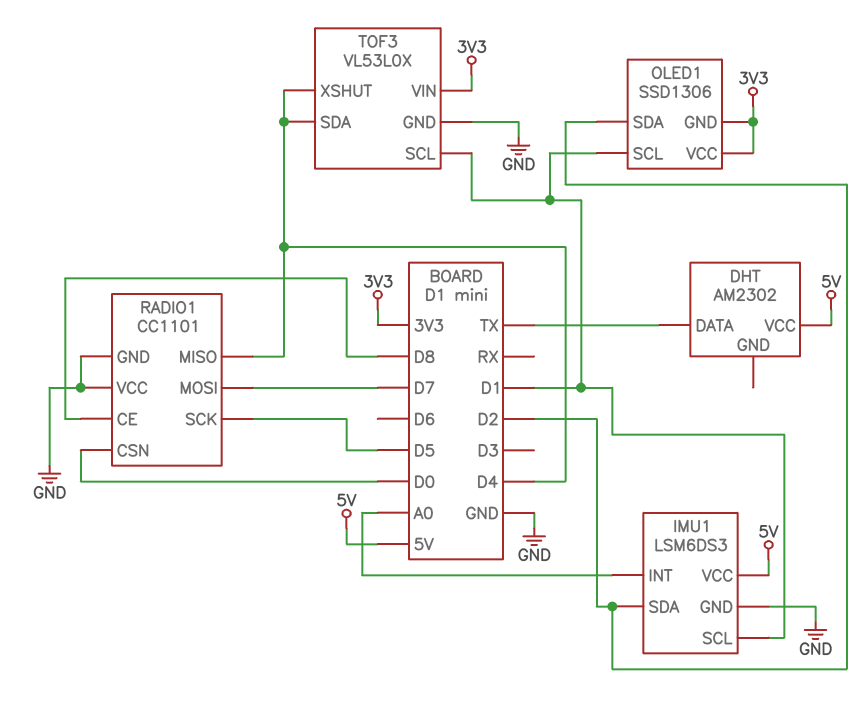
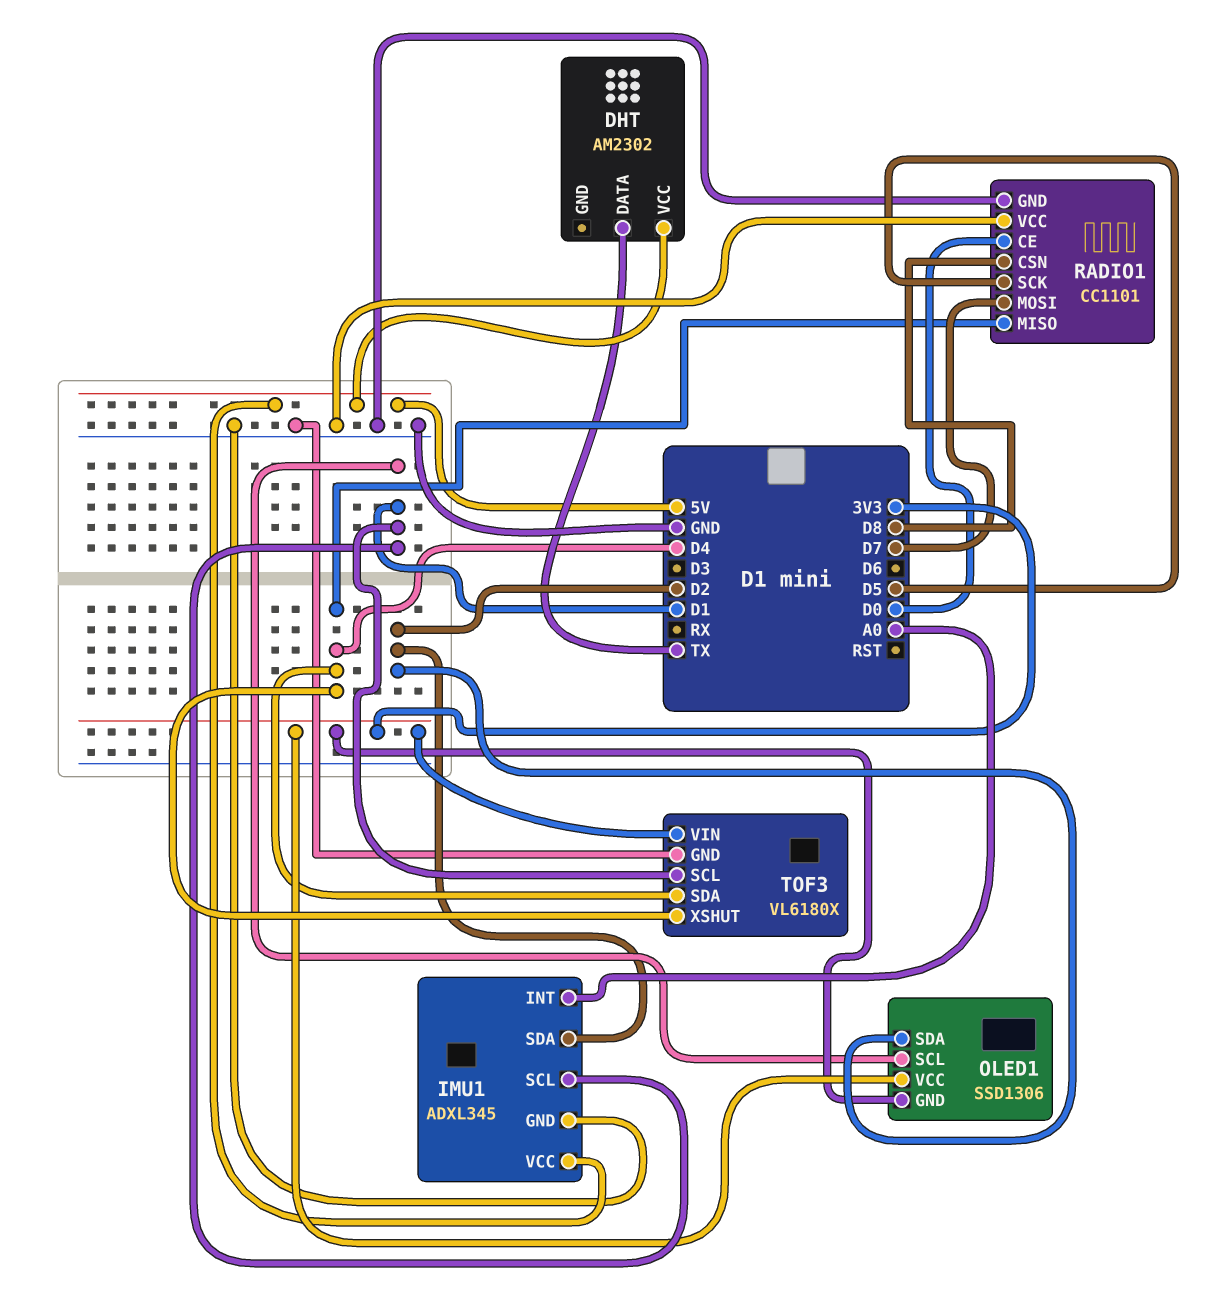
IMU1: LSM6DS3 -> ADXL345
RADIO1 pin CE: D8 -> D0
RADIO1 pin CSN: D0 -> D8
TOF3: VL53L0X -> VL6180X

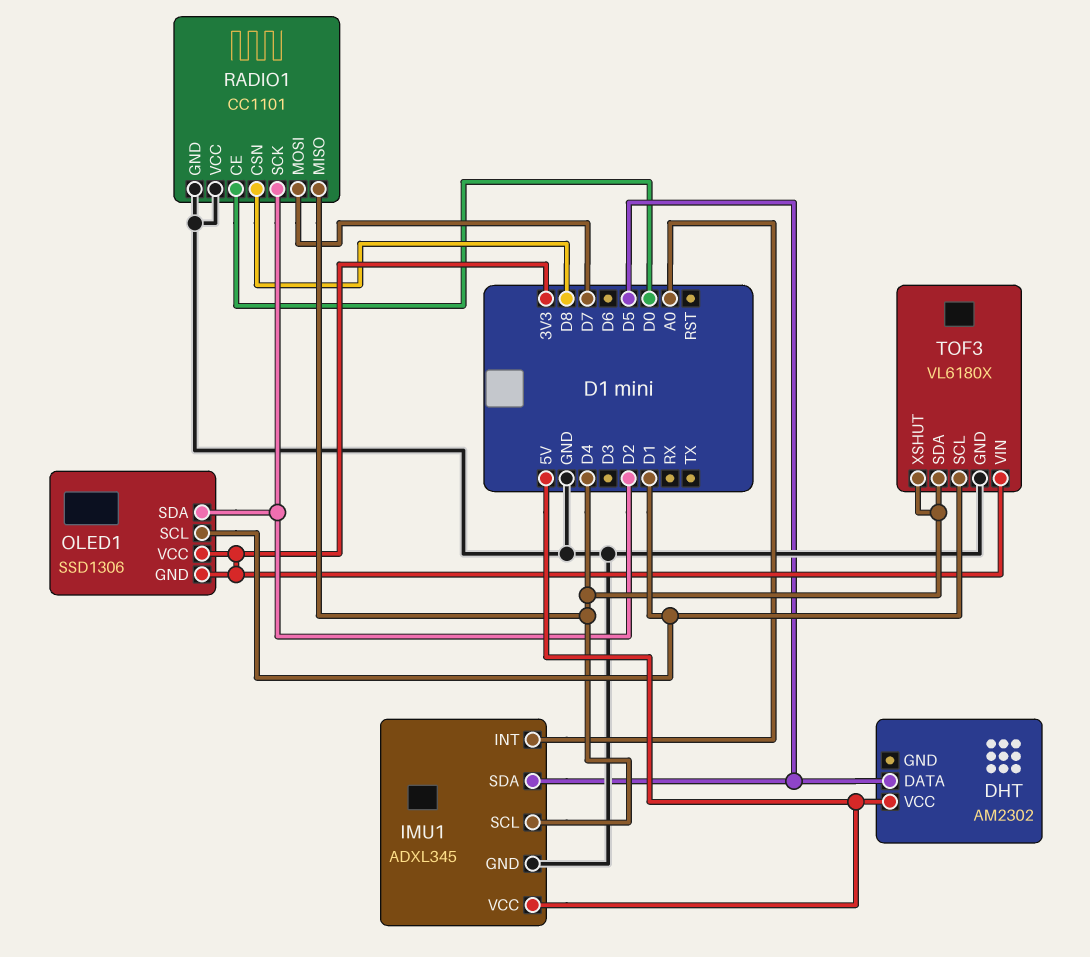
DHT pin DATA: TX -> D5
IMU1 pin SCL: D1 -> D4
IMU1 pin SDA: D2 -> D5
RADIO1 pin SCK: D5 -> D2

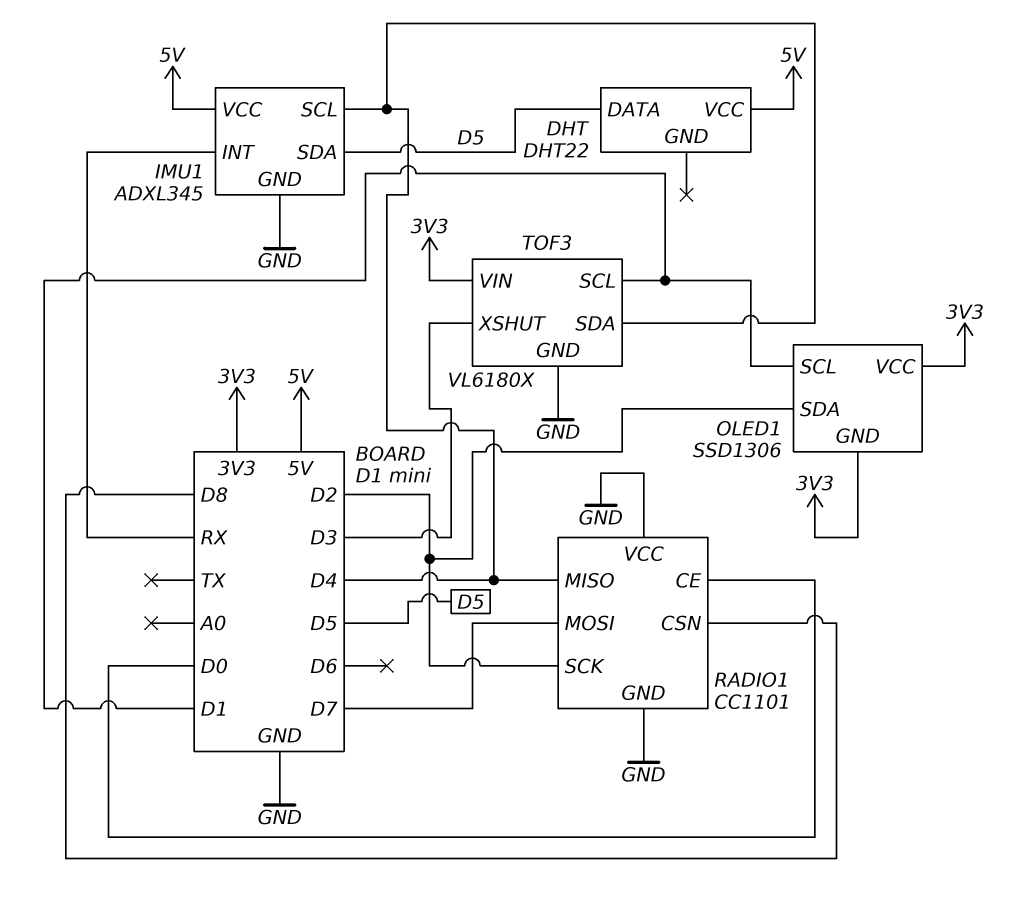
DHT: AM2302 -> DHT22
IMU1 pin INT: A0 -> RX
TOF3 pin XSHUT: D4 -> D3

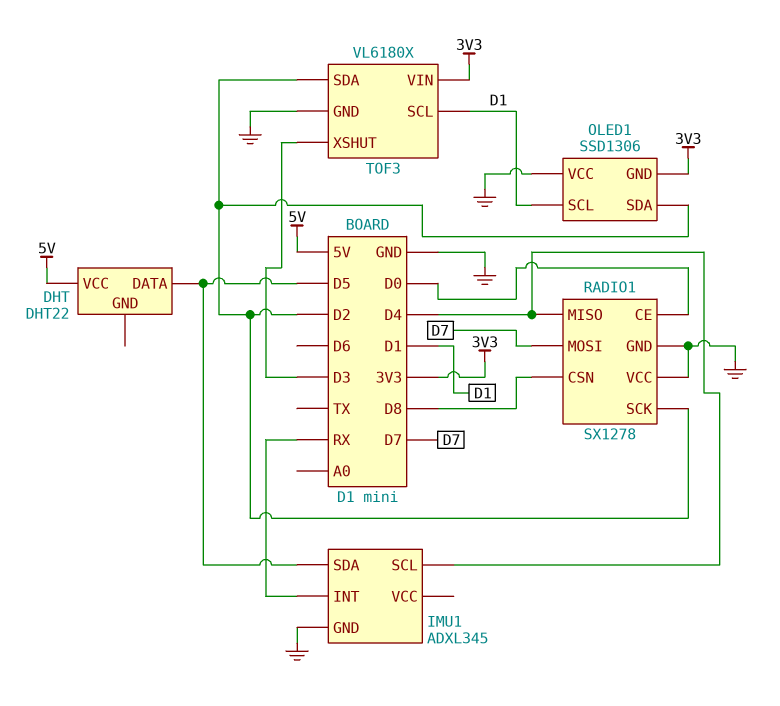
IMU1 pin VCC: 5V -> none
OLED1 pin VCC: 3V3 -> GND
RADIO1: CC1101 -> SX1278
TOF3 pin SDA: D4 -> D2

